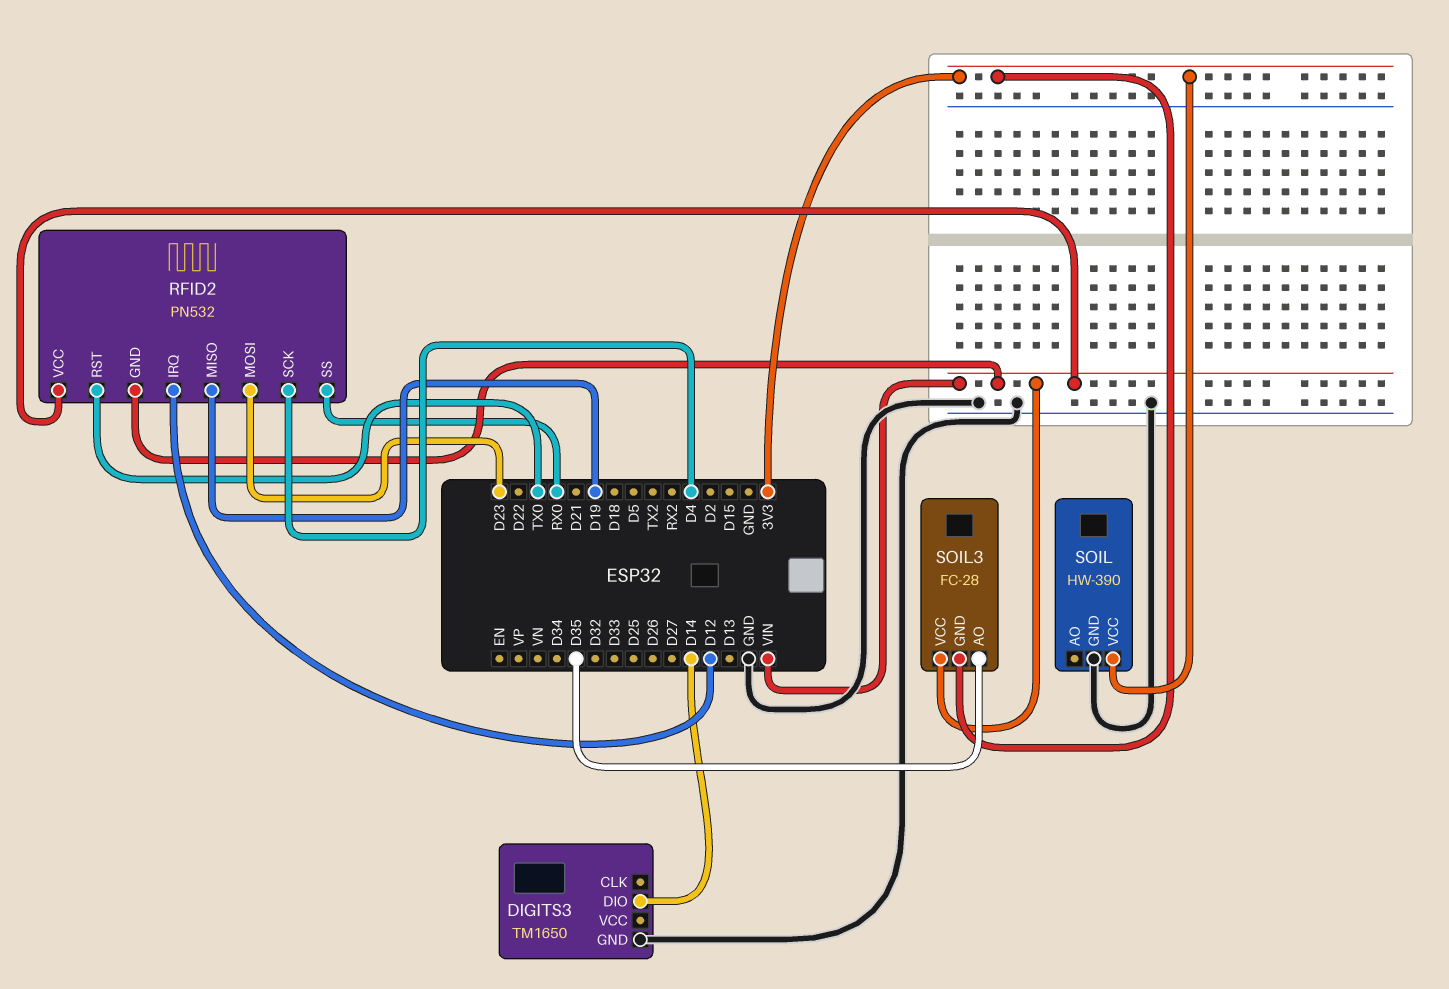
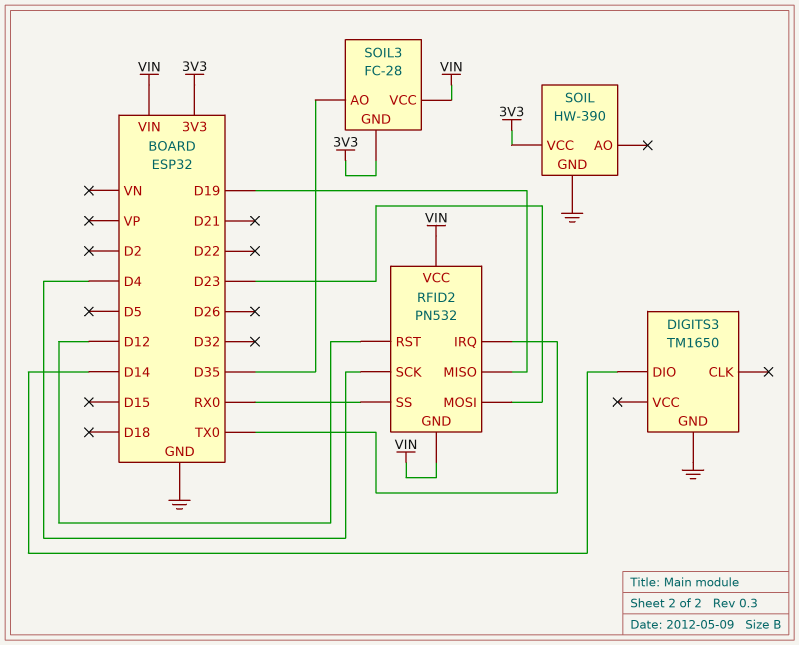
RFID2 pin IRQ: D12 -> TX0
RFID2 pin RST: TX0 -> D12

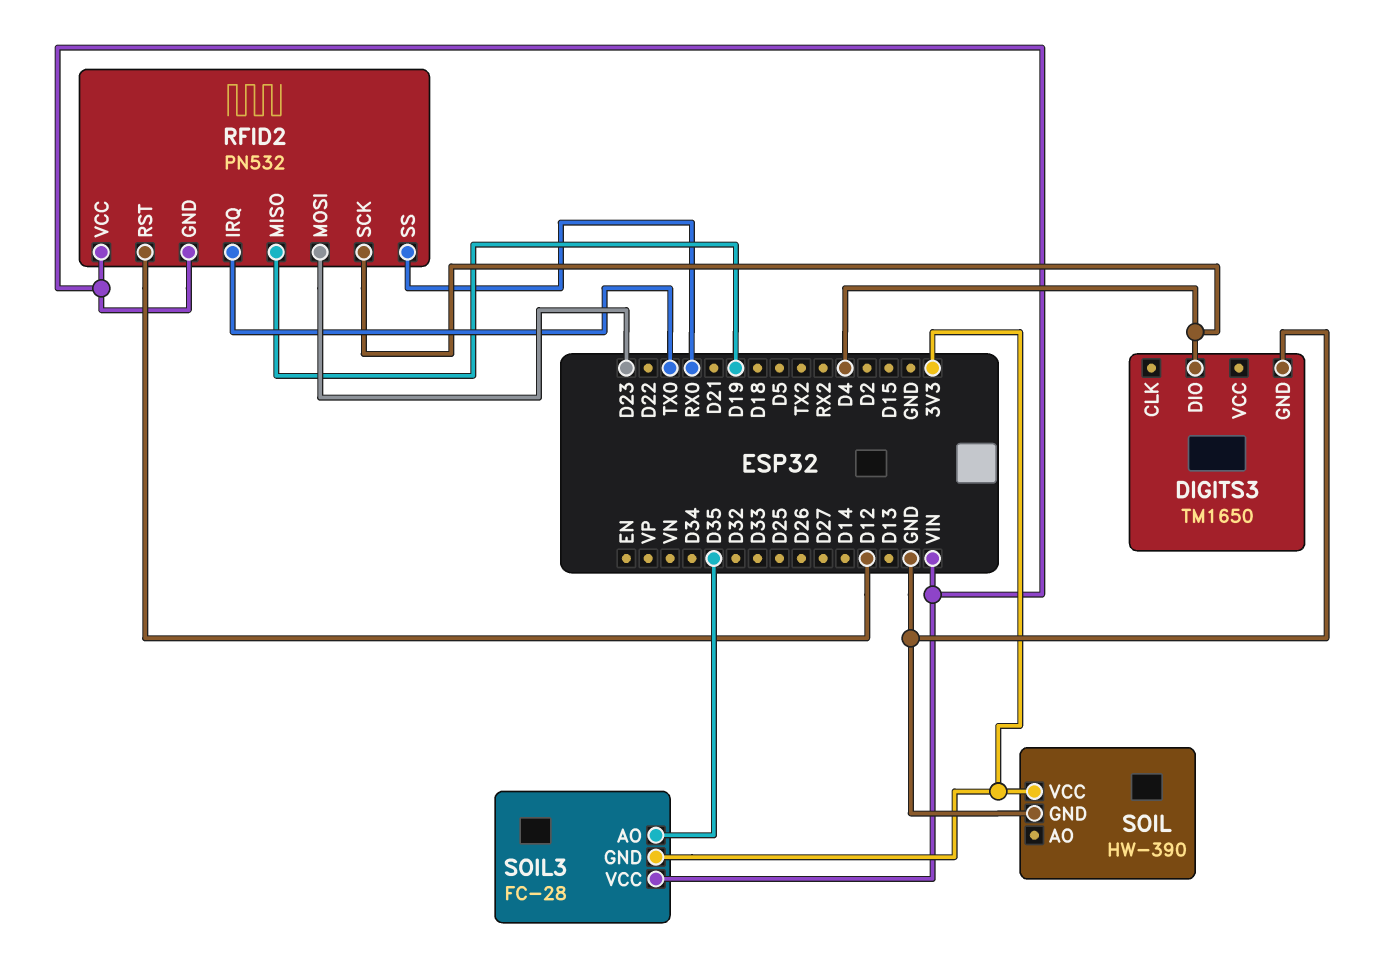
DIGITS3 pin DIO: D14 -> D4

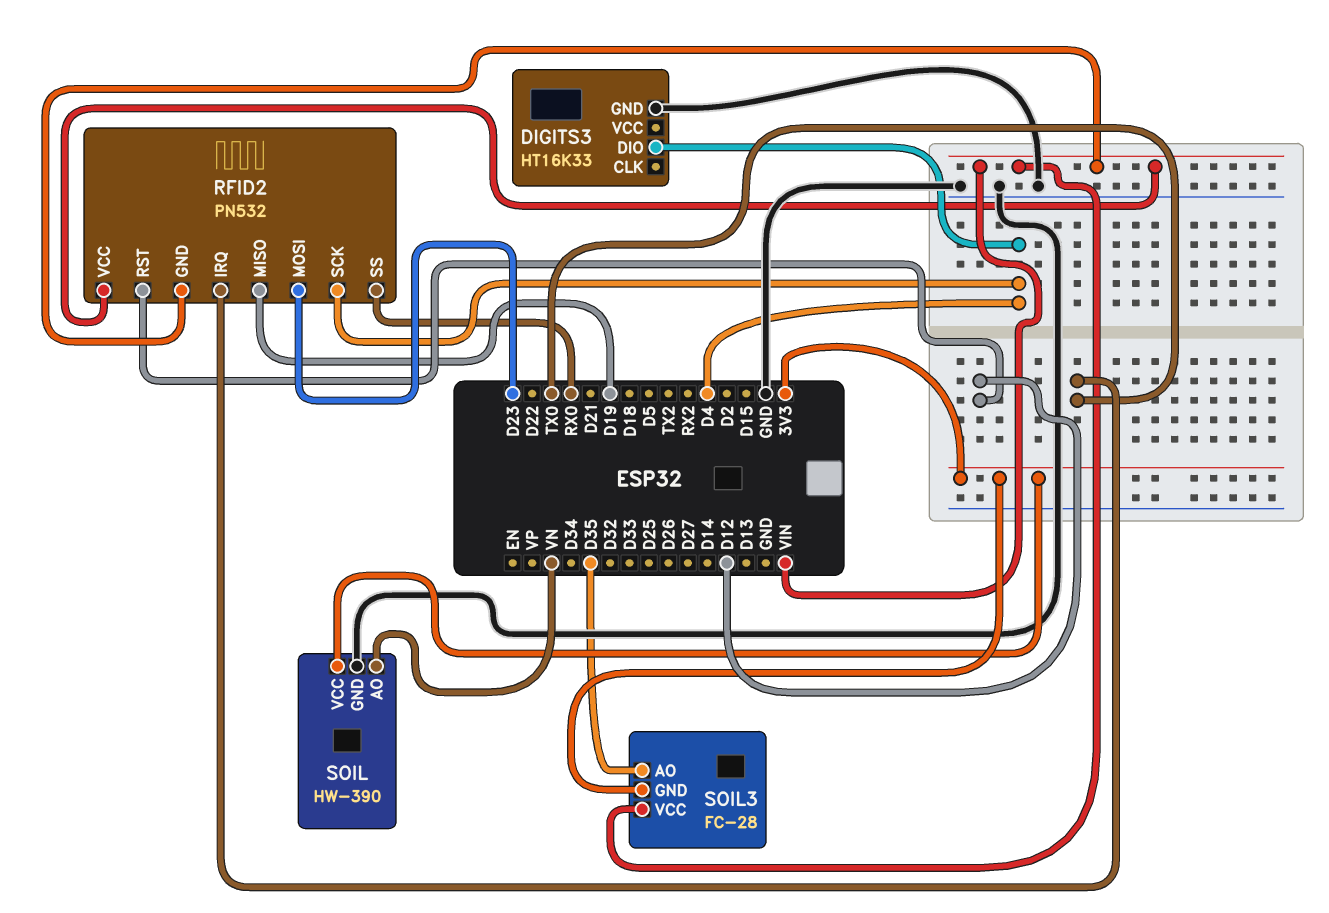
DIGITS3: TM1650 -> HT16K33
SOIL pin AO: none -> VN

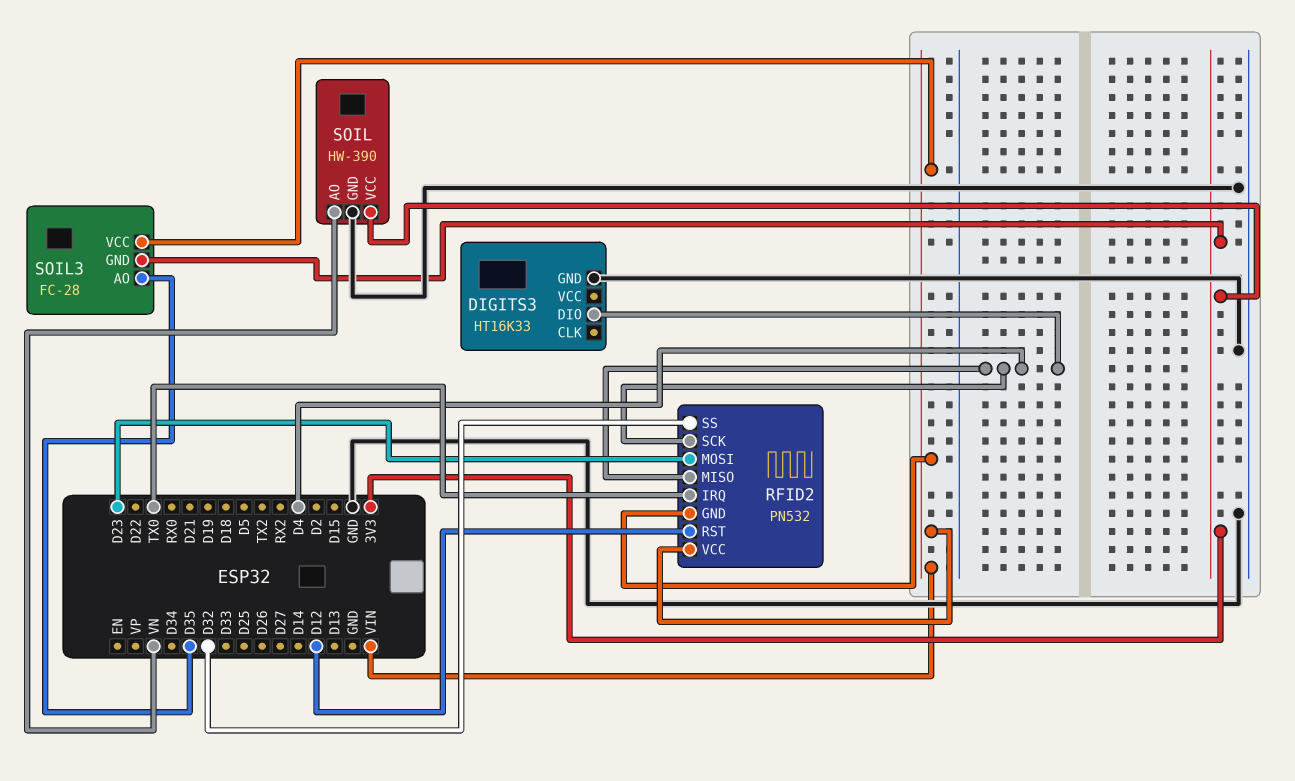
RFID2 pin MISO: D19 -> D4
RFID2 pin SS: RX0 -> D32

